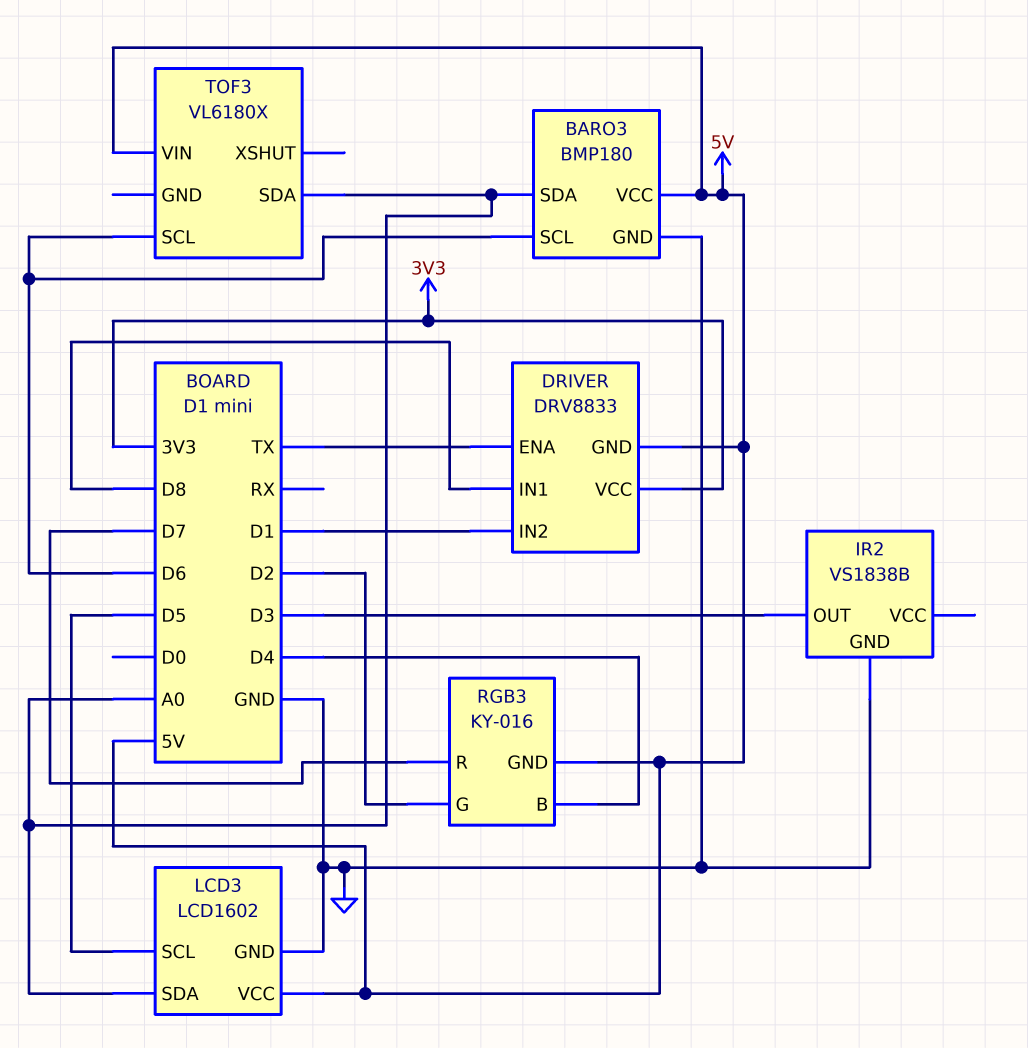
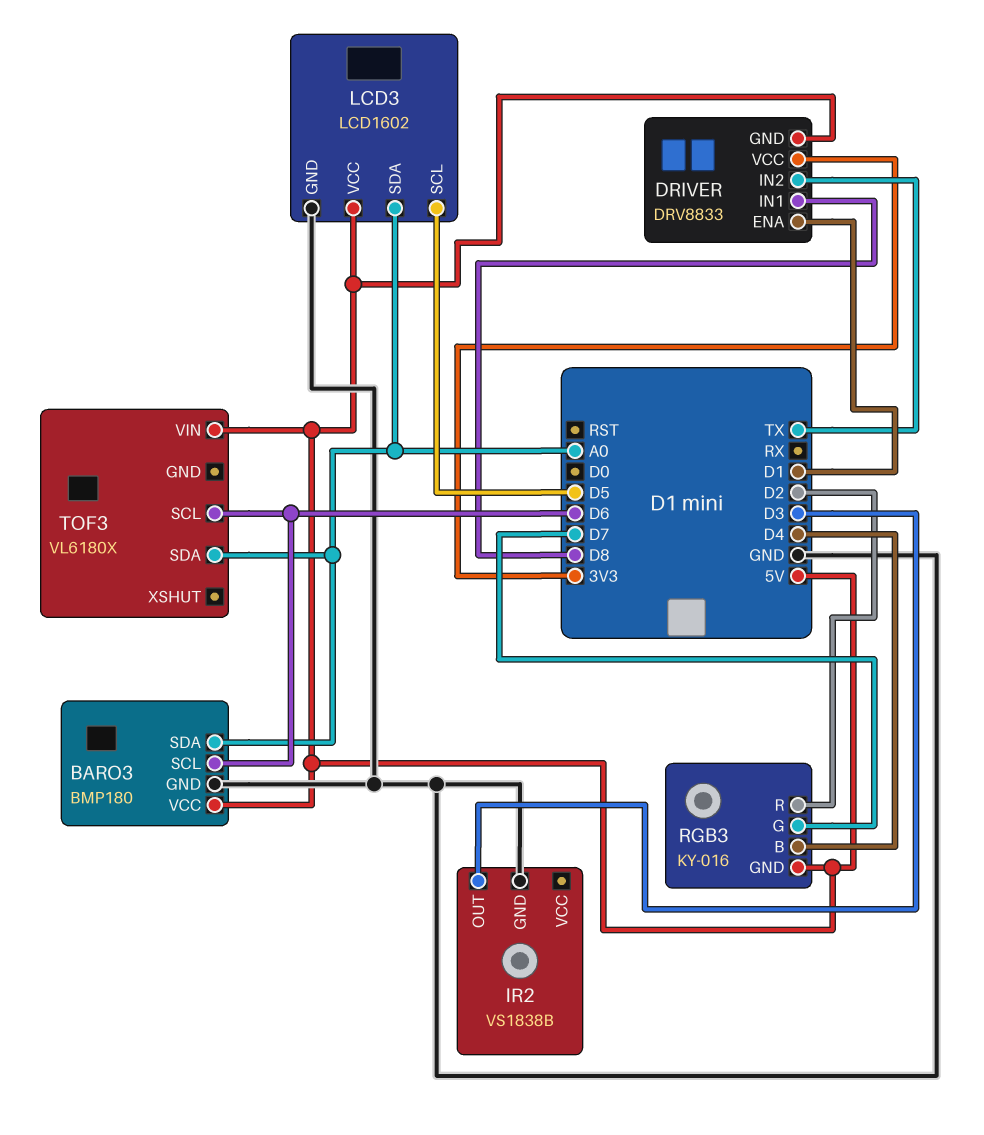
DRIVER pin ENA: TX -> D1
DRIVER pin IN2: D1 -> TX
RGB3 pin G: D2 -> D7
RGB3 pin R: D7 -> D2

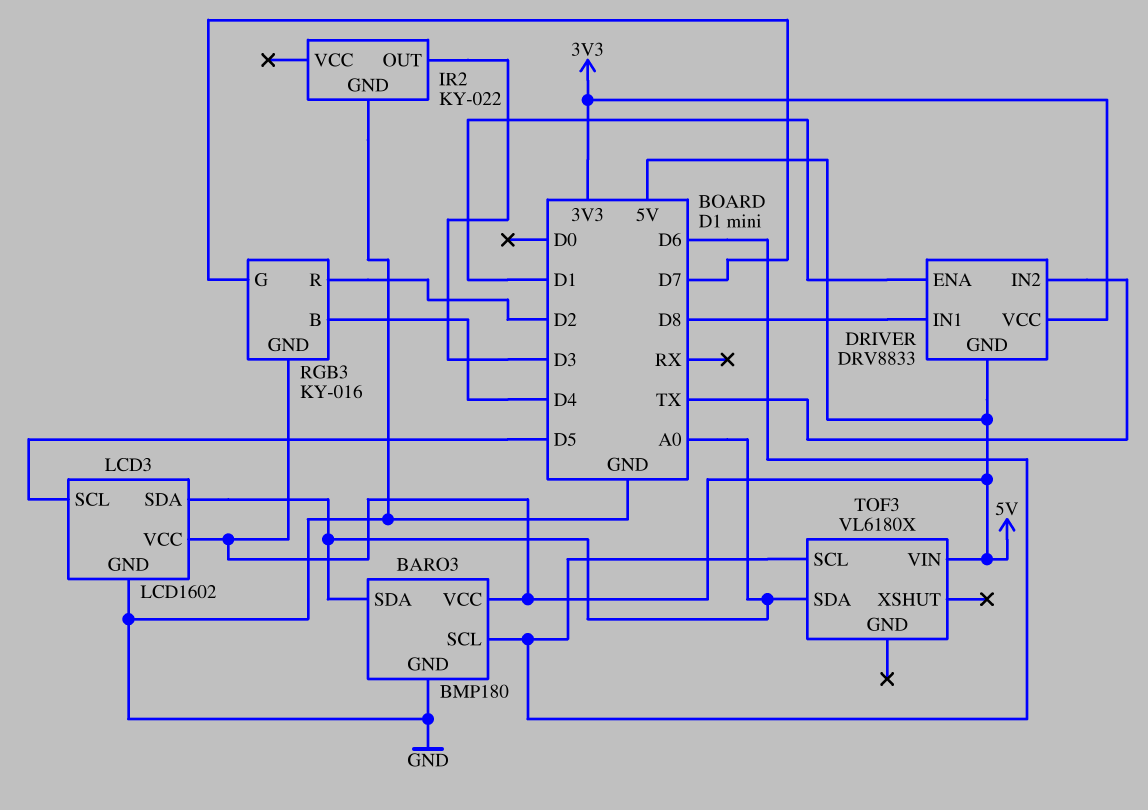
IR2: VS1838B -> KY-022

